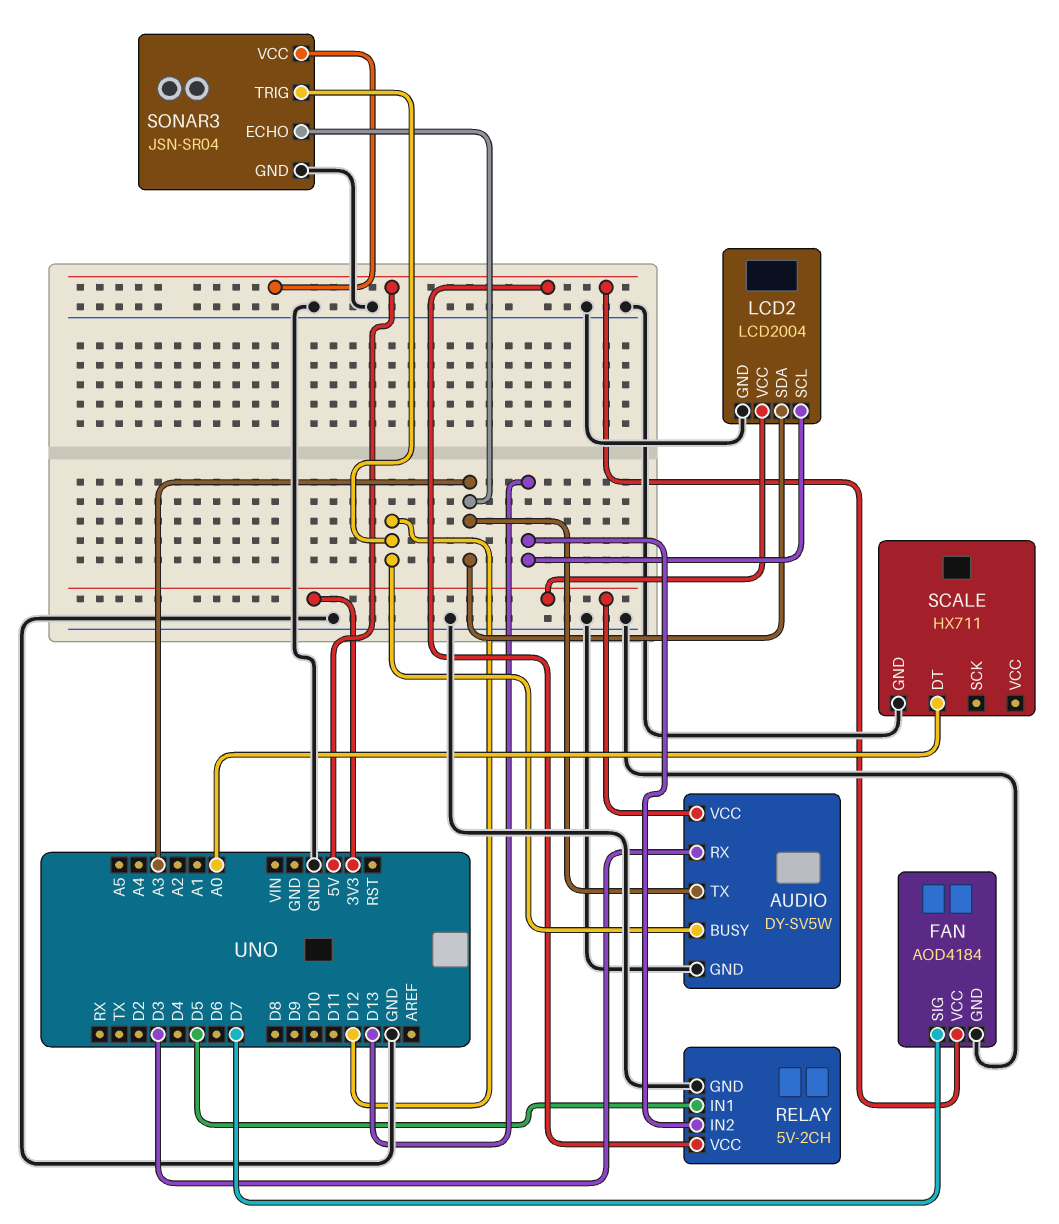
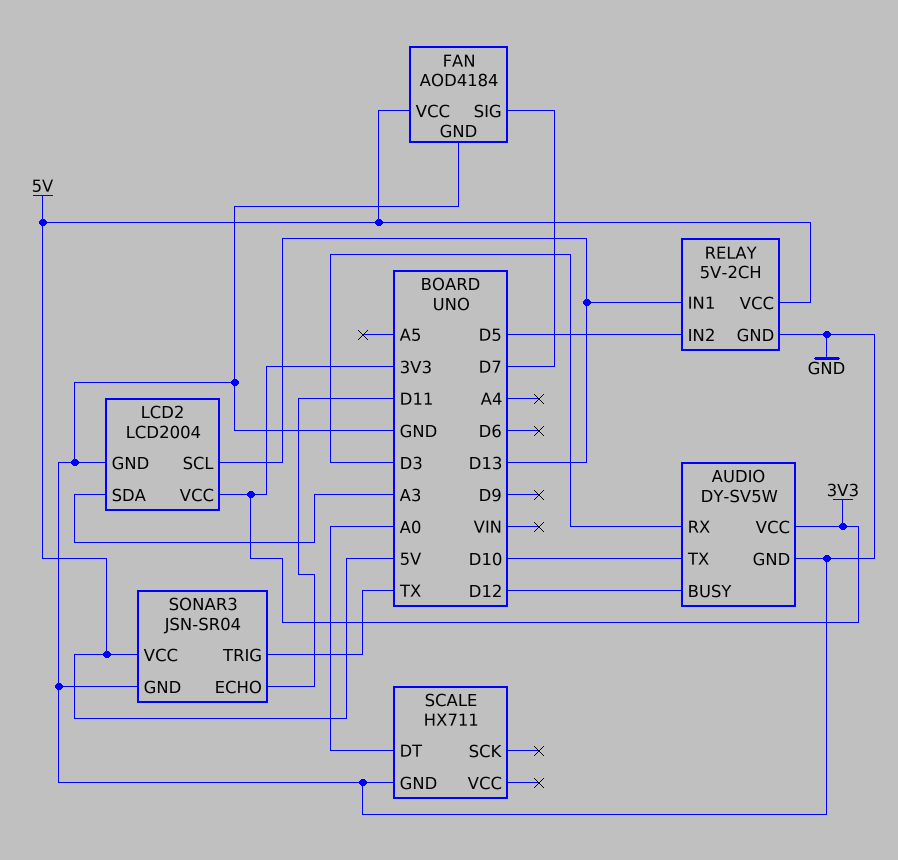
AUDIO pin TX: A3 -> D10
RELAY pin IN1: D5 -> D13
RELAY pin IN2: D13 -> D5
SONAR3 pin ECHO: A3 -> D11
SONAR3 pin TRIG: D12 -> TX

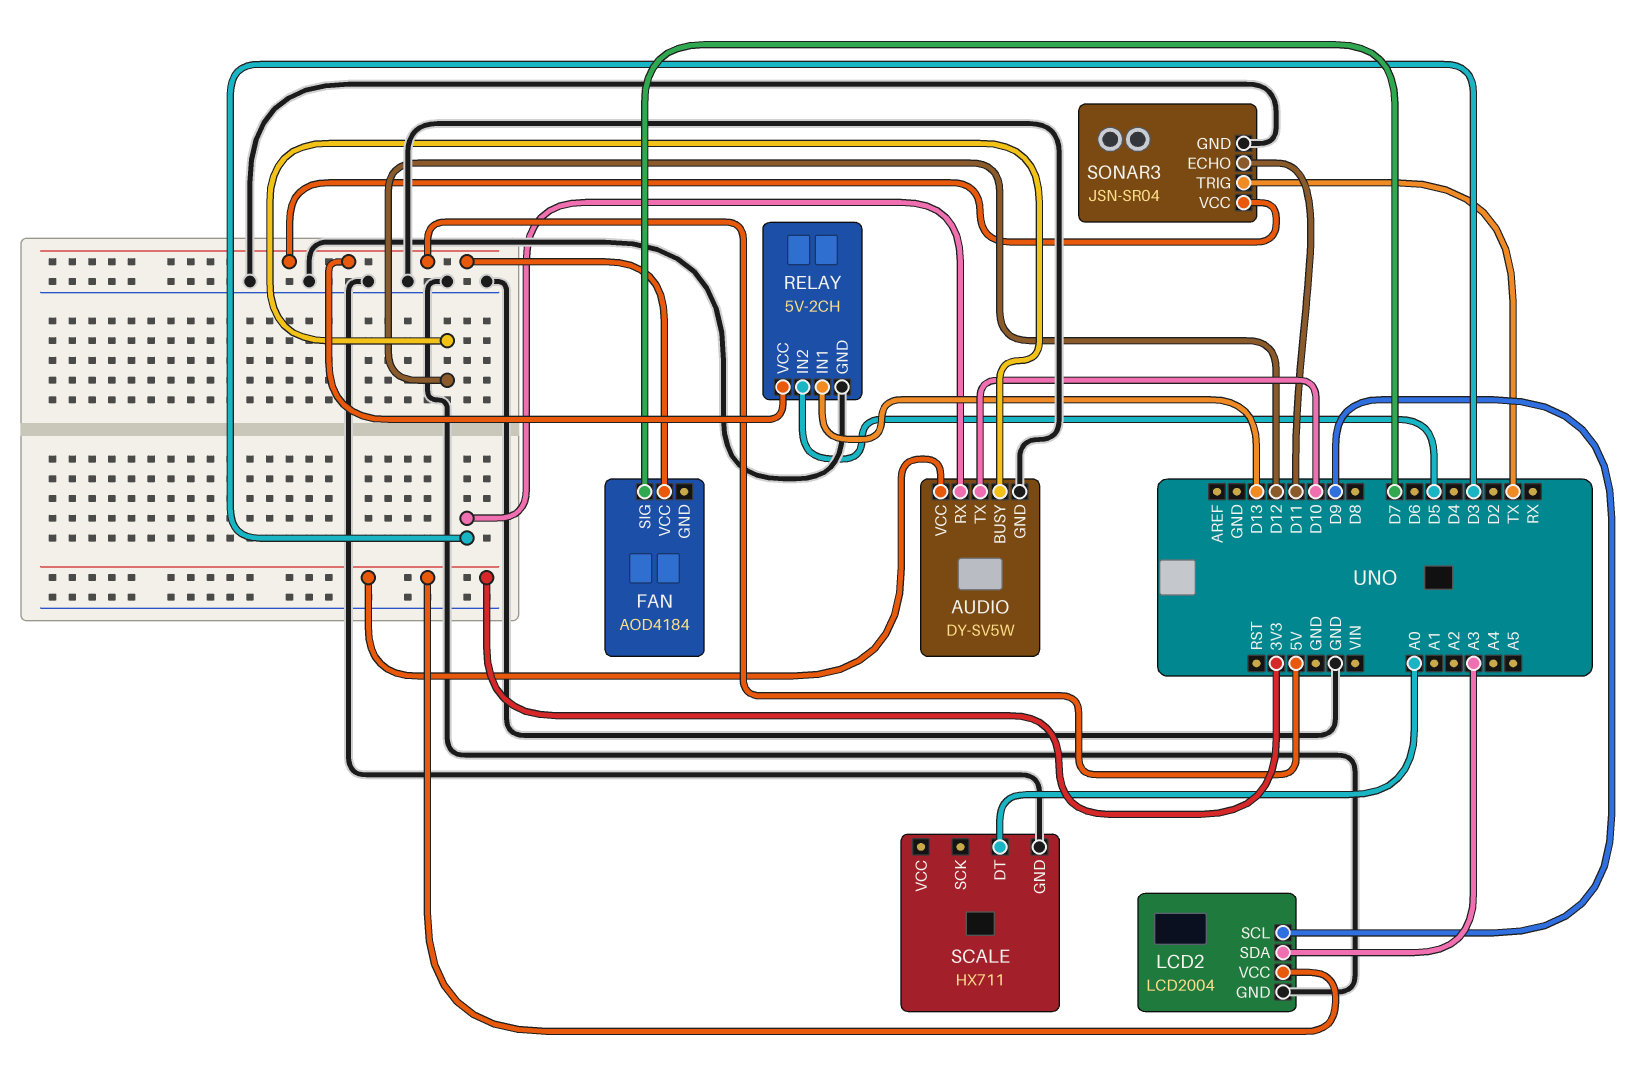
FAN pin GND: GND -> none
LCD2 pin SCL: D13 -> D9

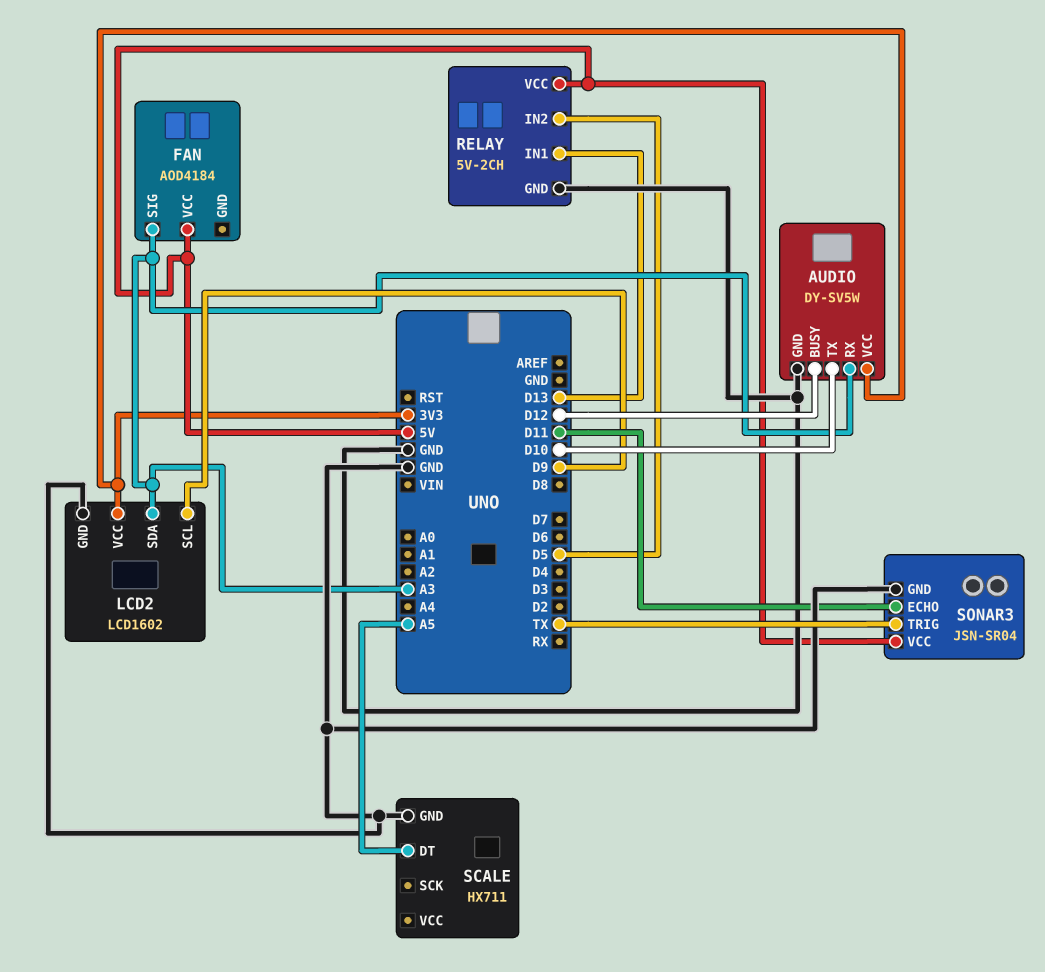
AUDIO pin RX: D3 -> A3
FAN pin SIG: D7 -> A3
LCD2: LCD2004 -> LCD1602
SCALE pin DT: A0 -> A5

